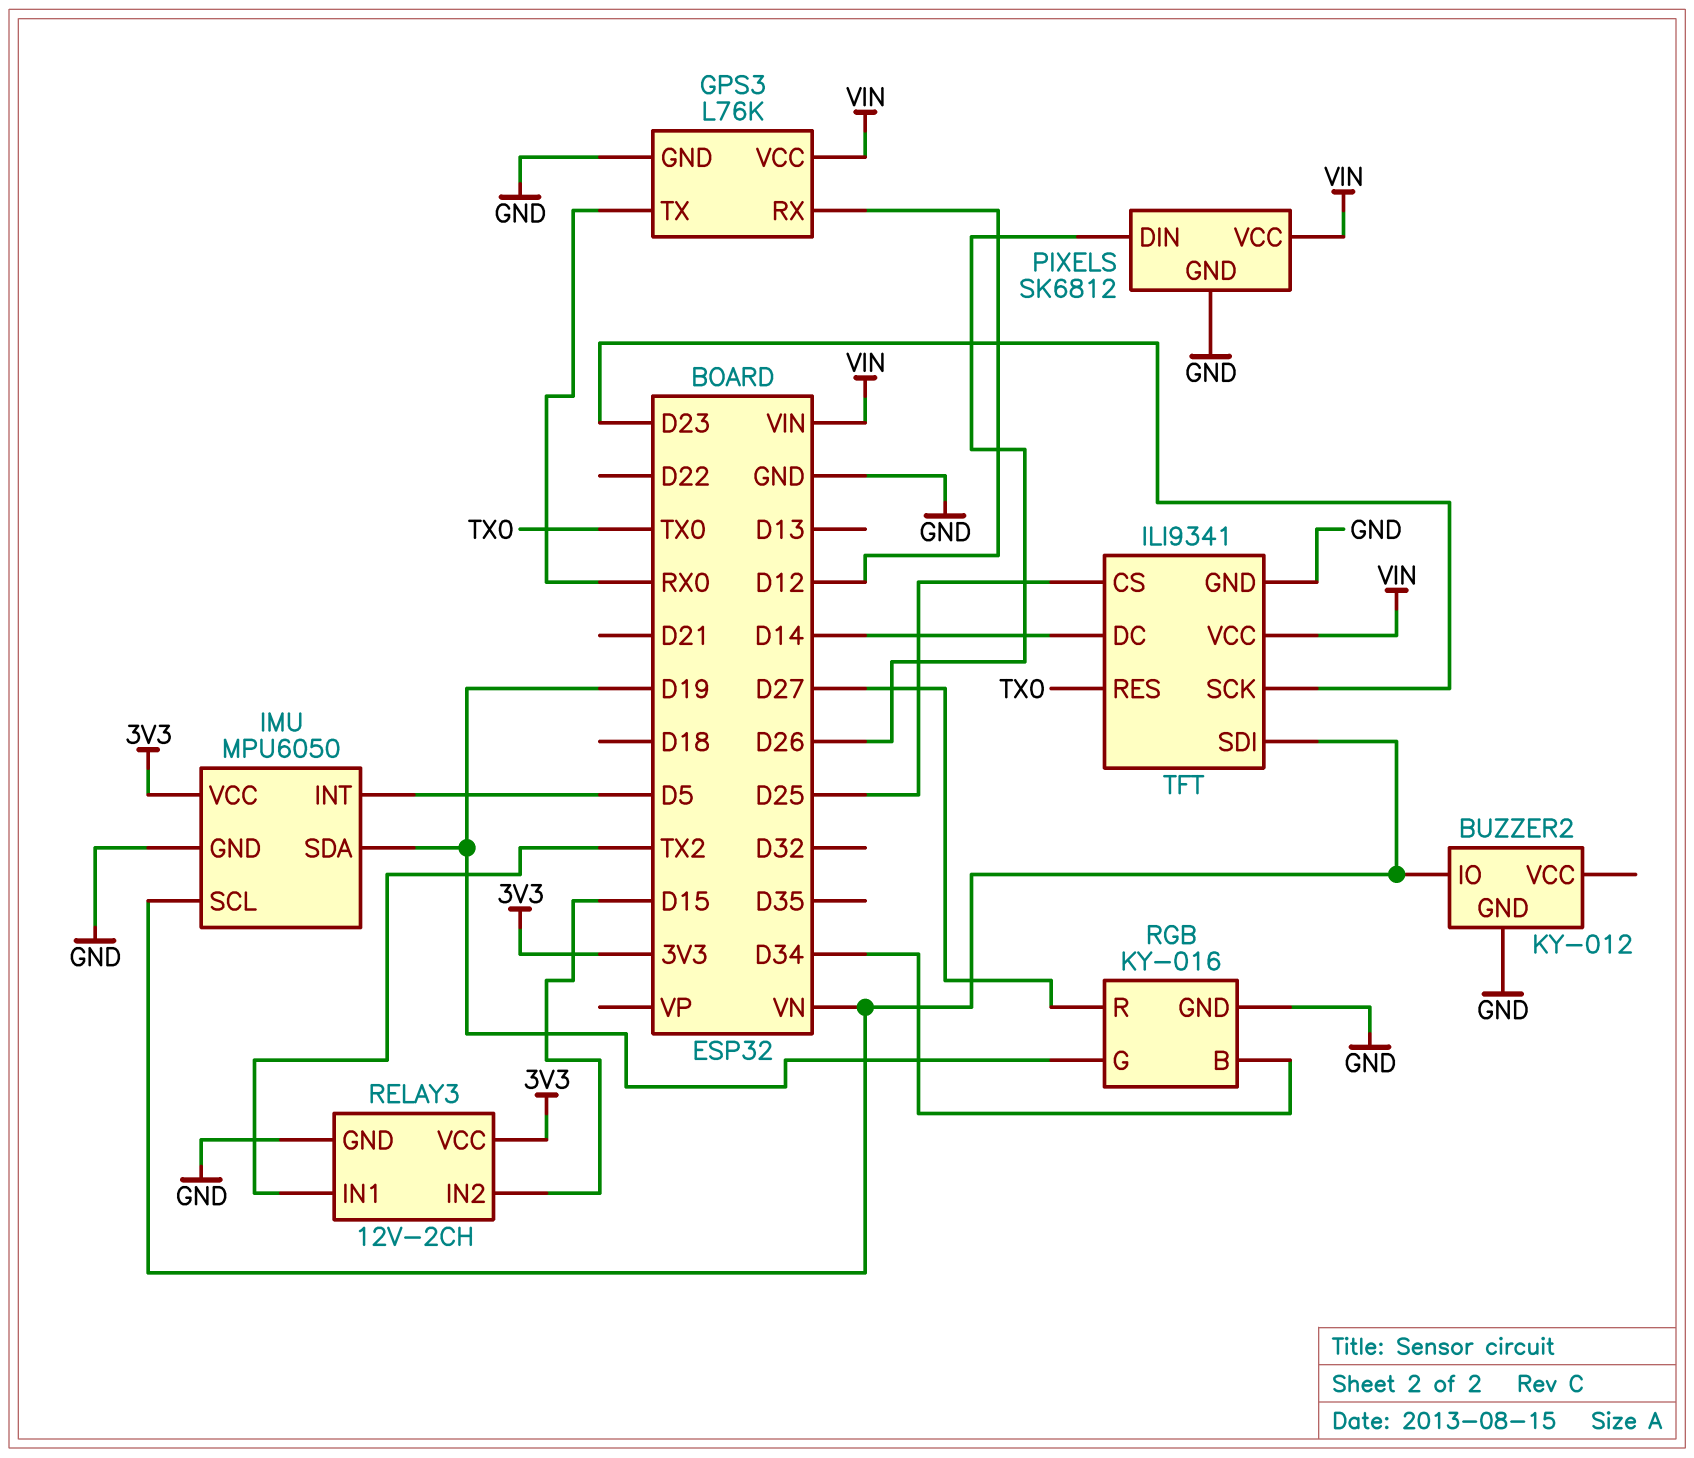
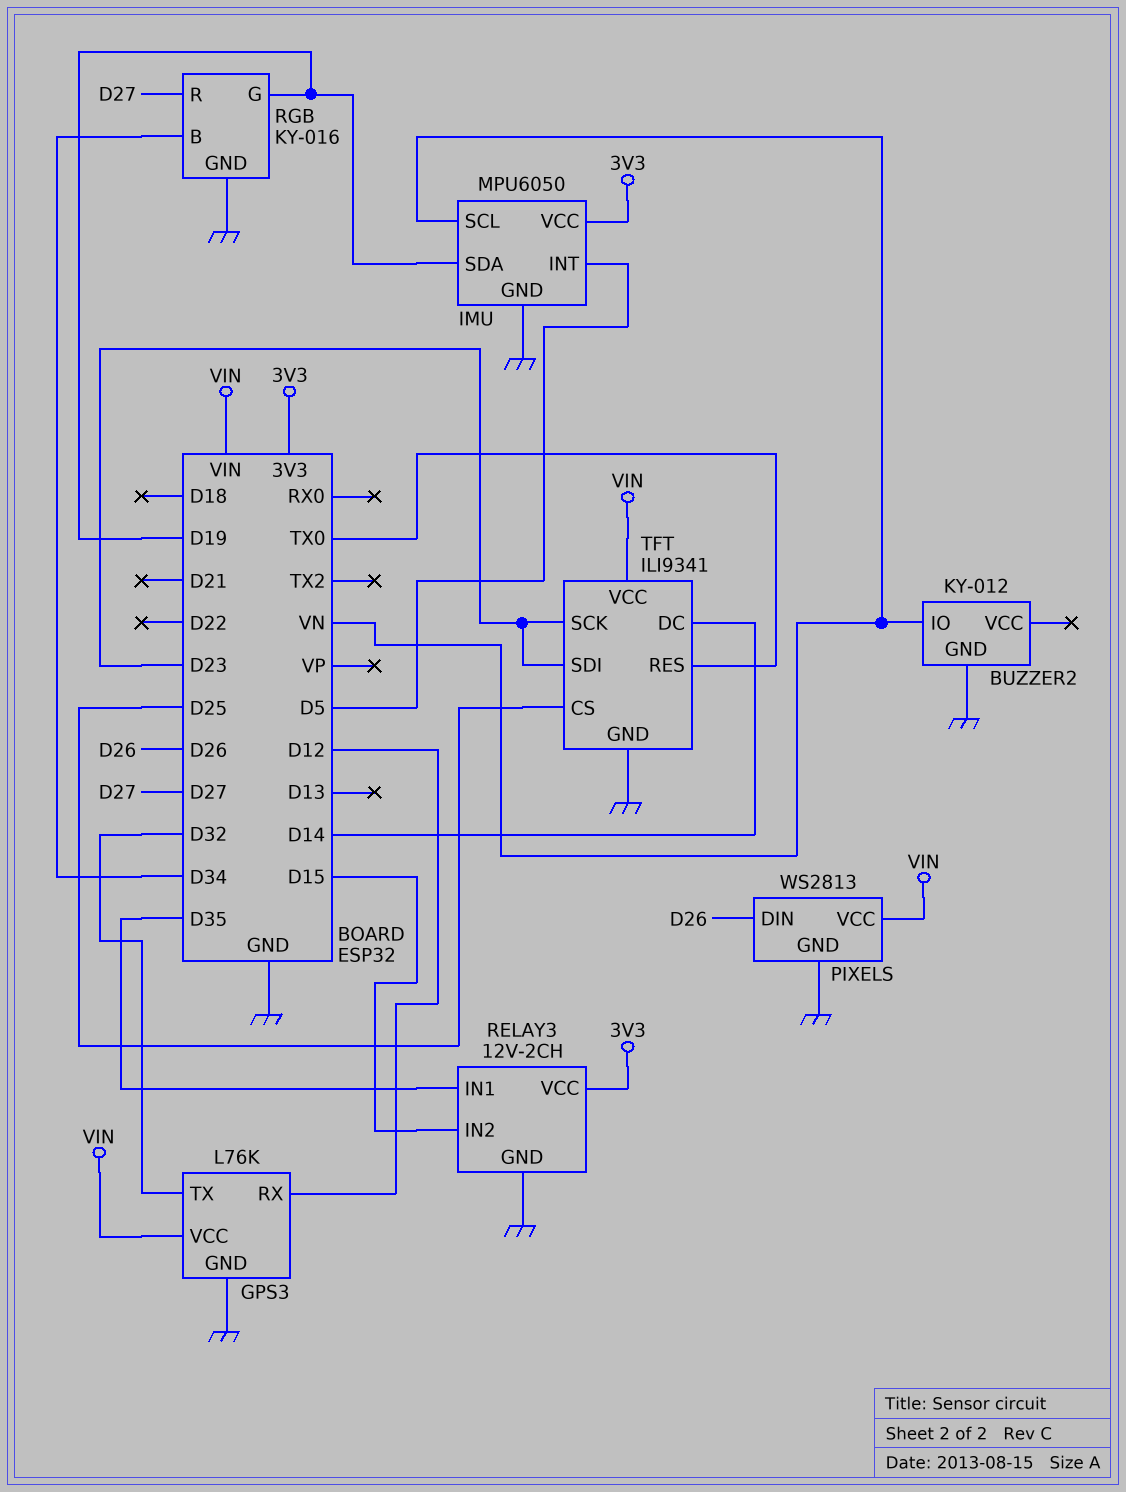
GPS3 pin TX: RX0 -> D32
PIXELS: SK6812 -> WS2813
RELAY3 pin IN1: TX2 -> D35
TFT pin SDI: VN -> D23

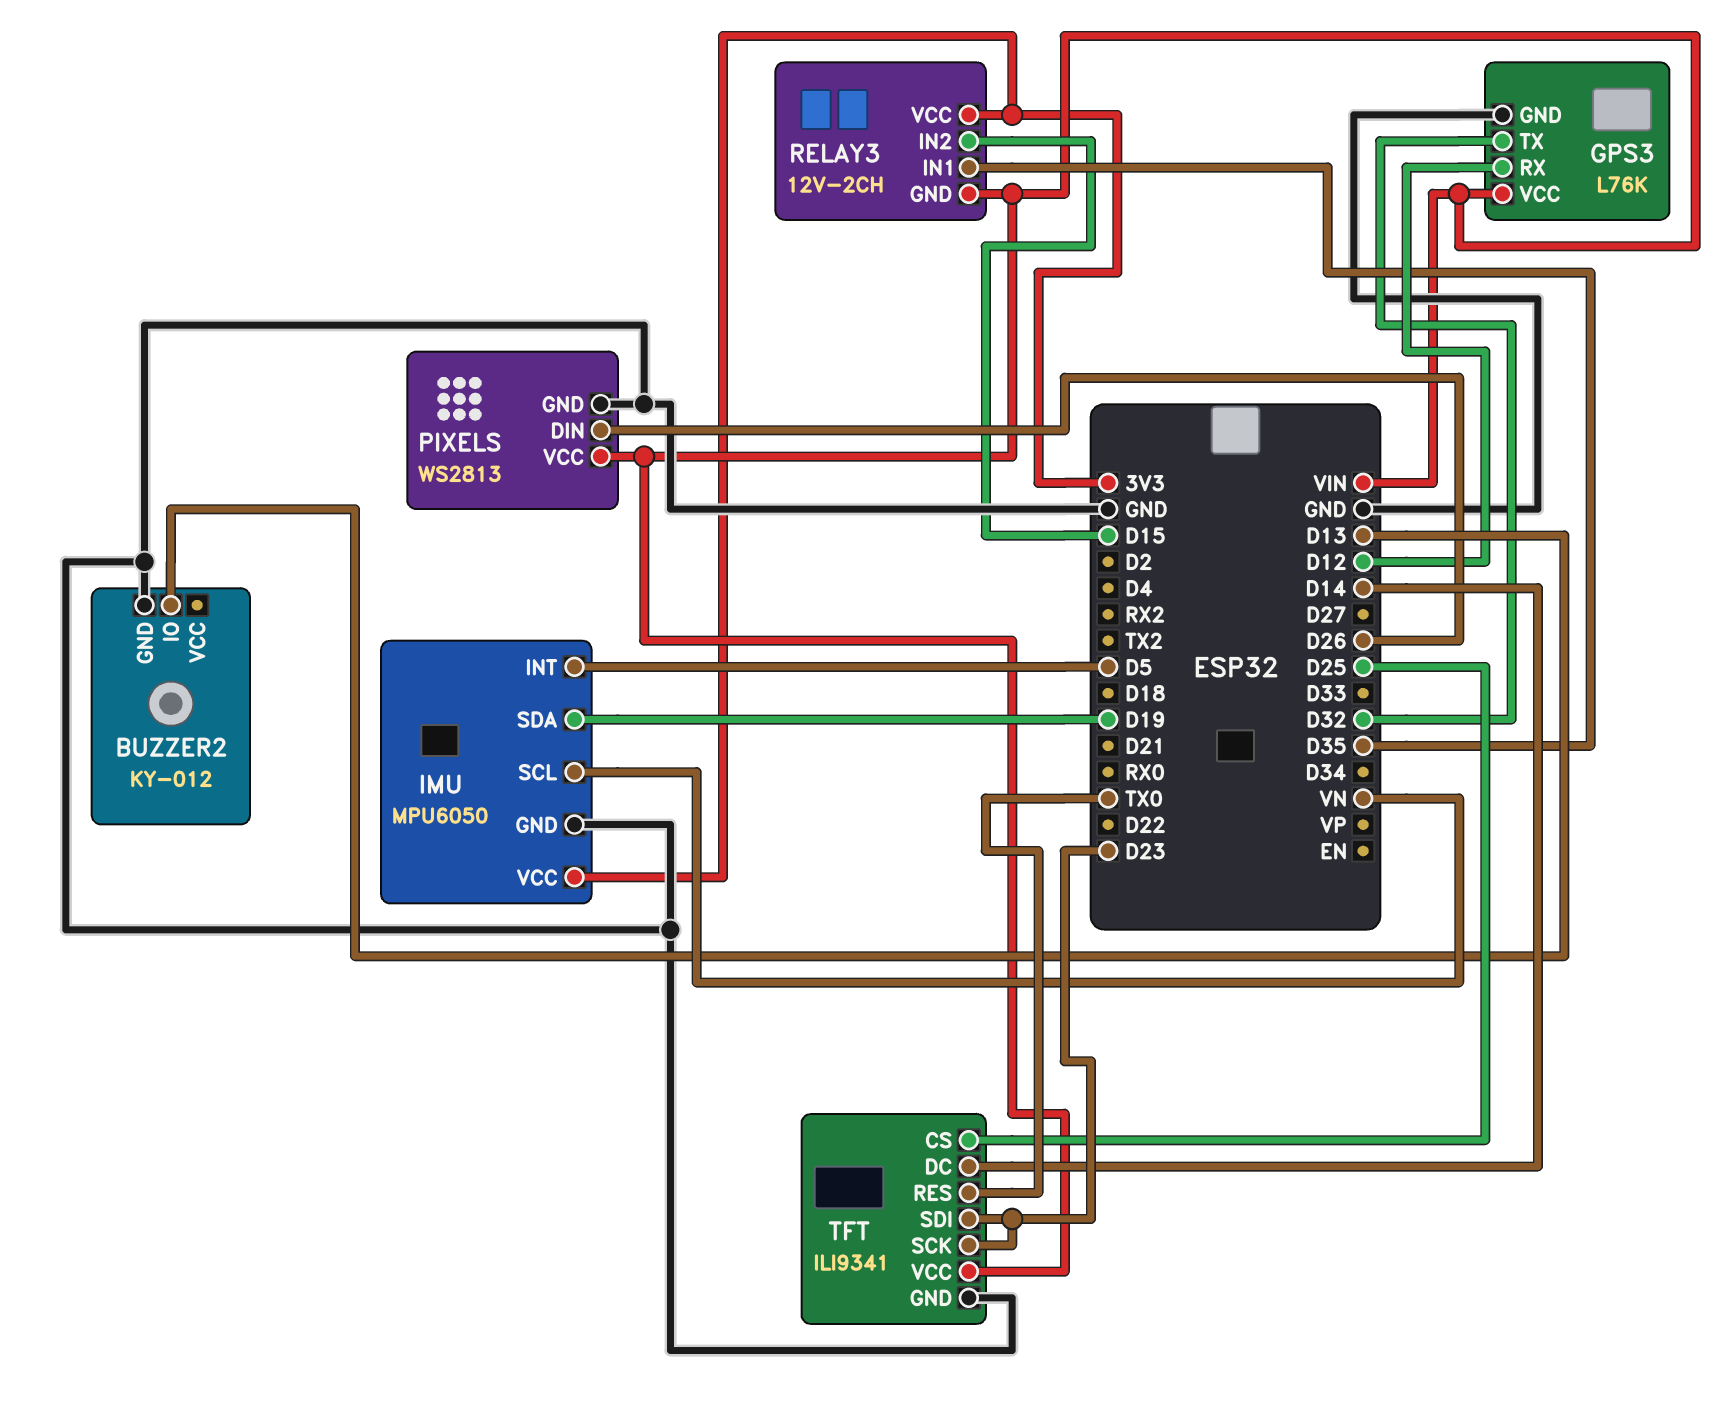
BUZZER2 pin IO: VN -> D13
RELAY3 pin GND: GND -> VIN
RGB: KY-016 -> none
RGB pin B: D34 -> none
RGB pin G: D19 -> none
RGB pin GND: GND -> none
RGB pin R: D27 -> none

